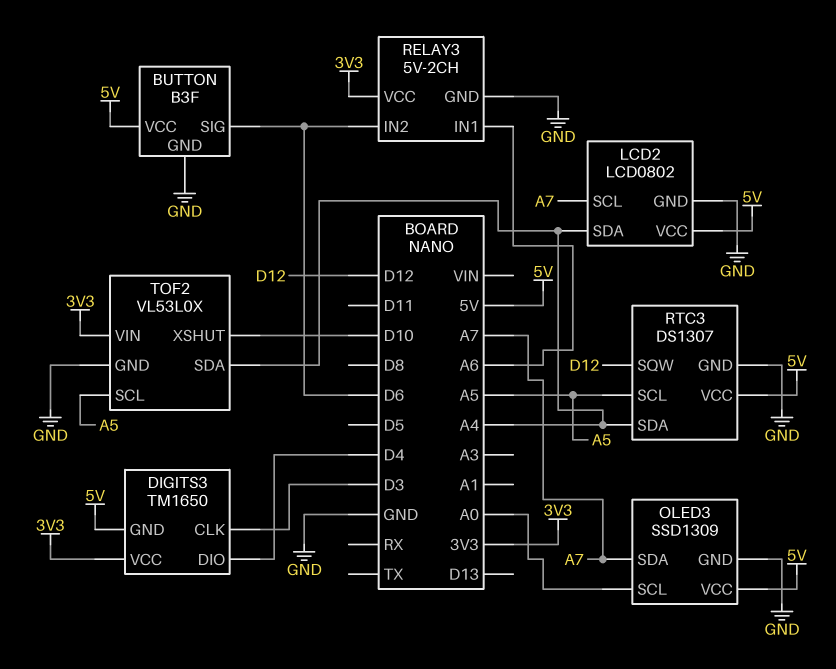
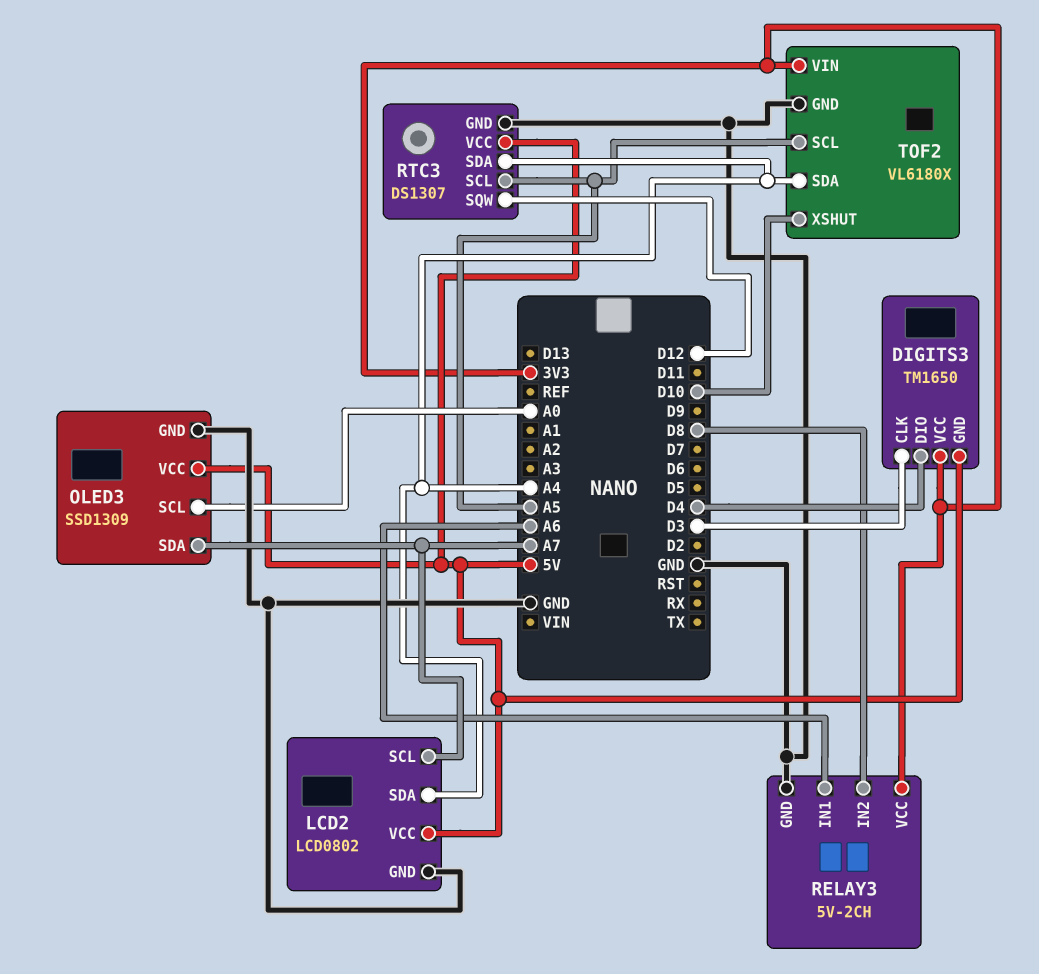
BUTTON: B3F -> none
BUTTON pin GND: GND -> none
BUTTON pin SIG: D6 -> none
BUTTON pin VCC: 5V -> none
RELAY3 pin IN2: D6 -> D8
TOF2: VL53L0X -> VL6180X

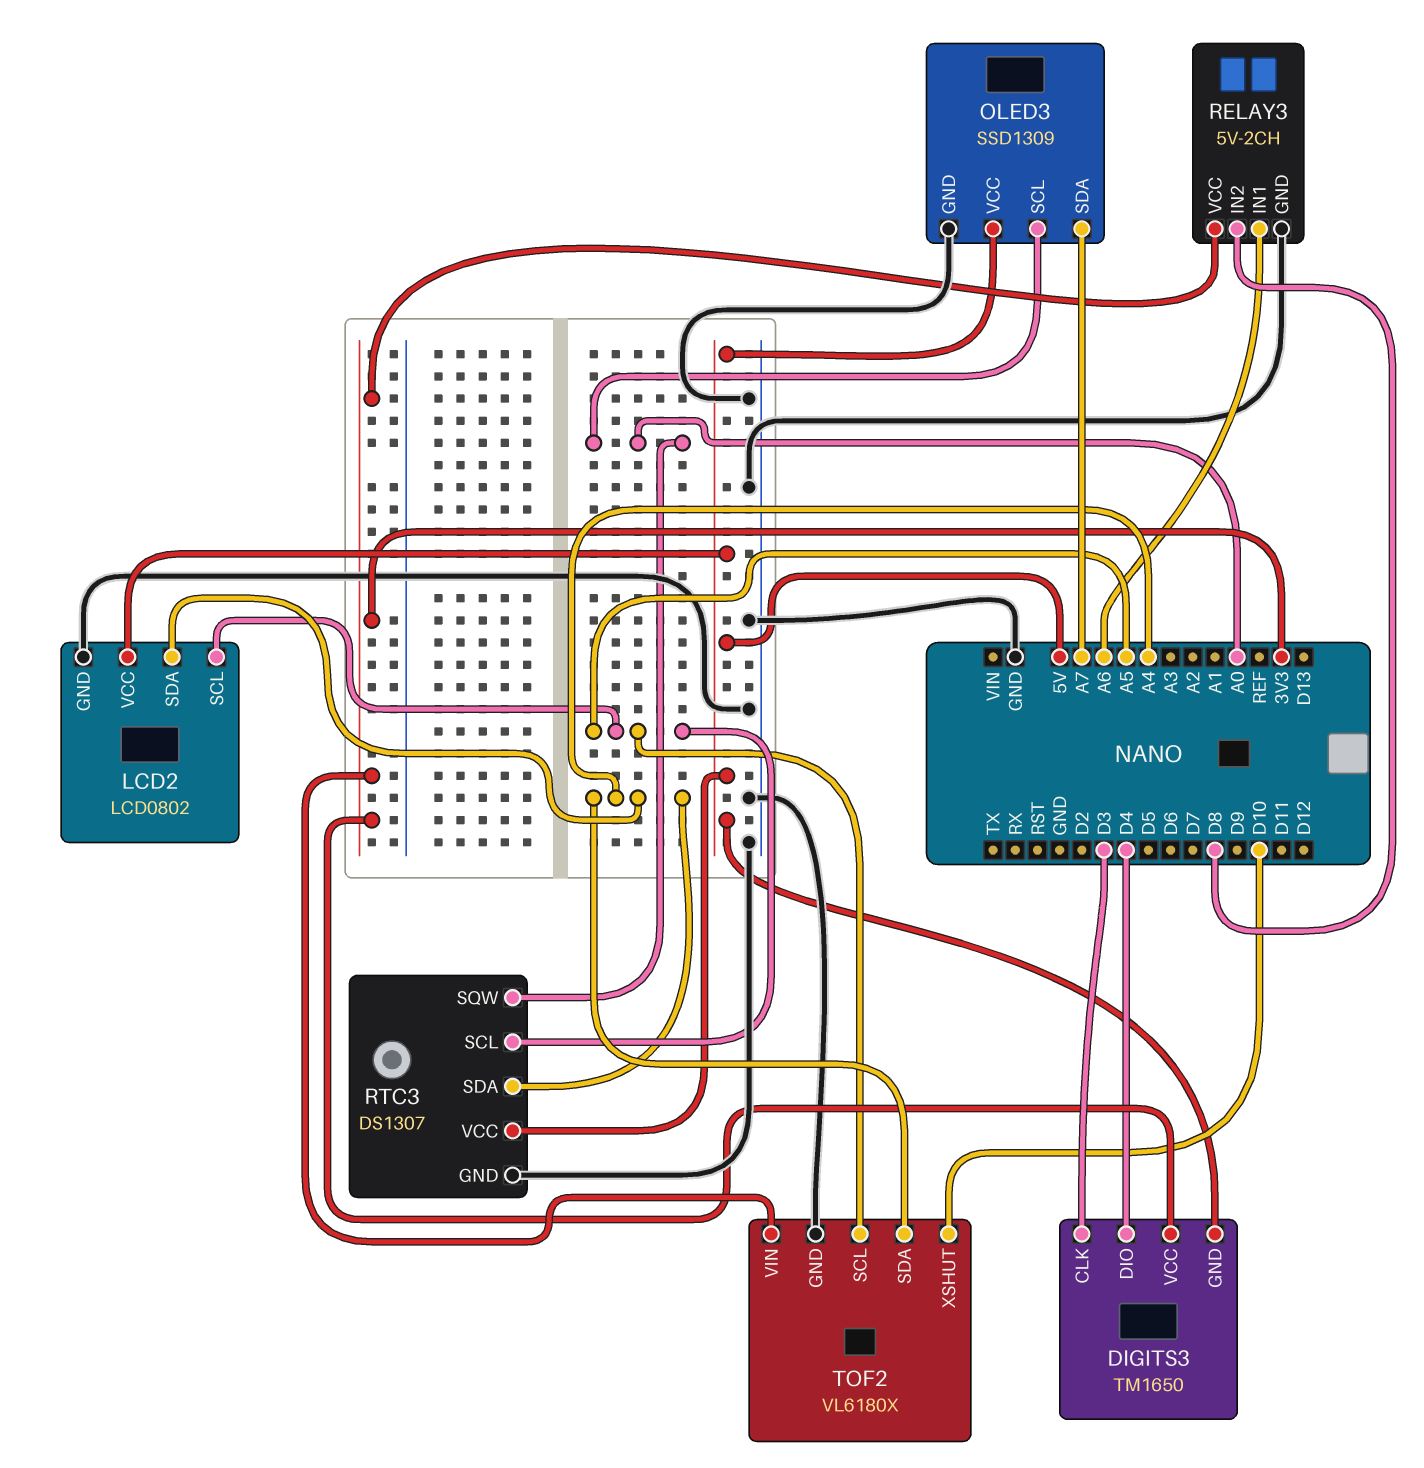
LCD2 pin SCL: A7 -> A5
RTC3 pin SQW: D12 -> A0

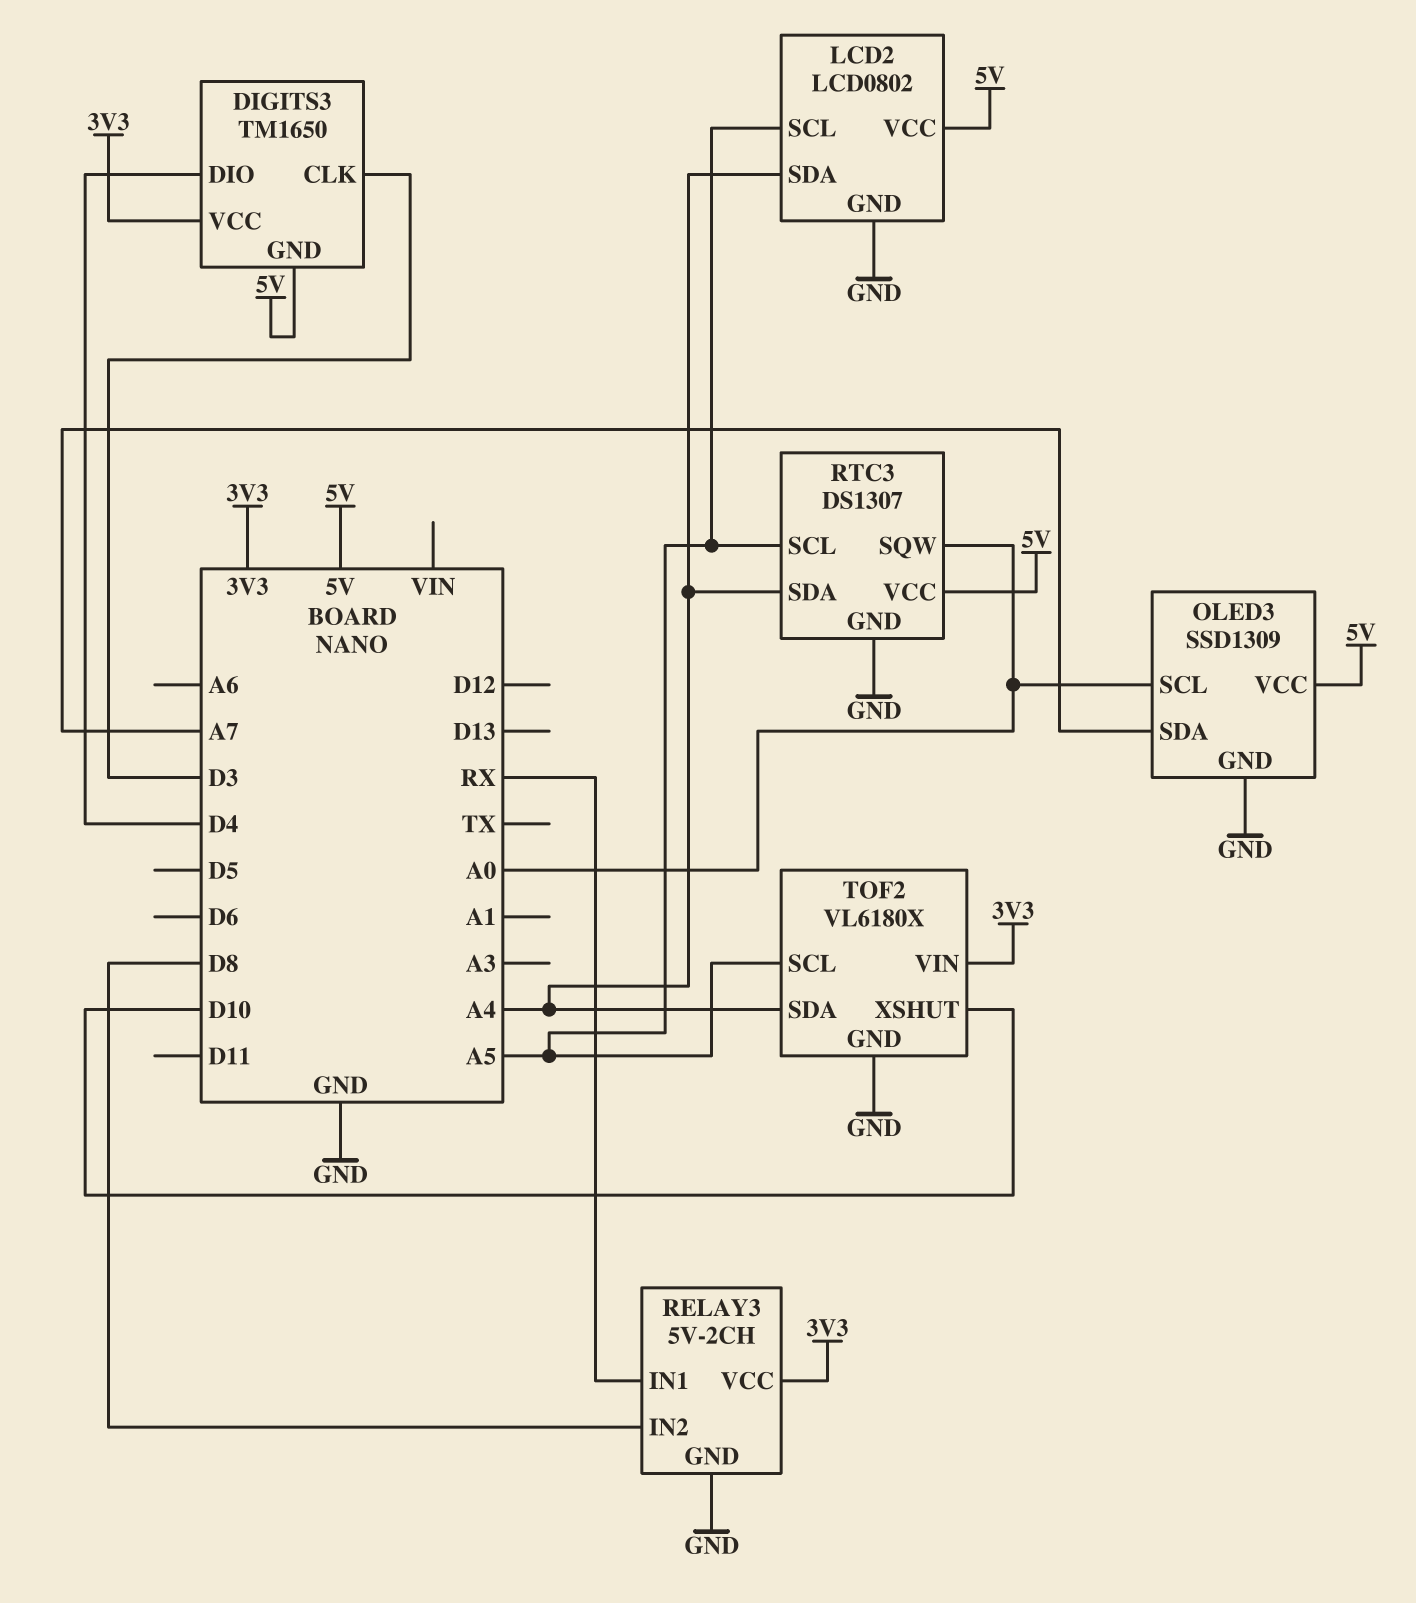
RELAY3 pin IN1: A6 -> RX

